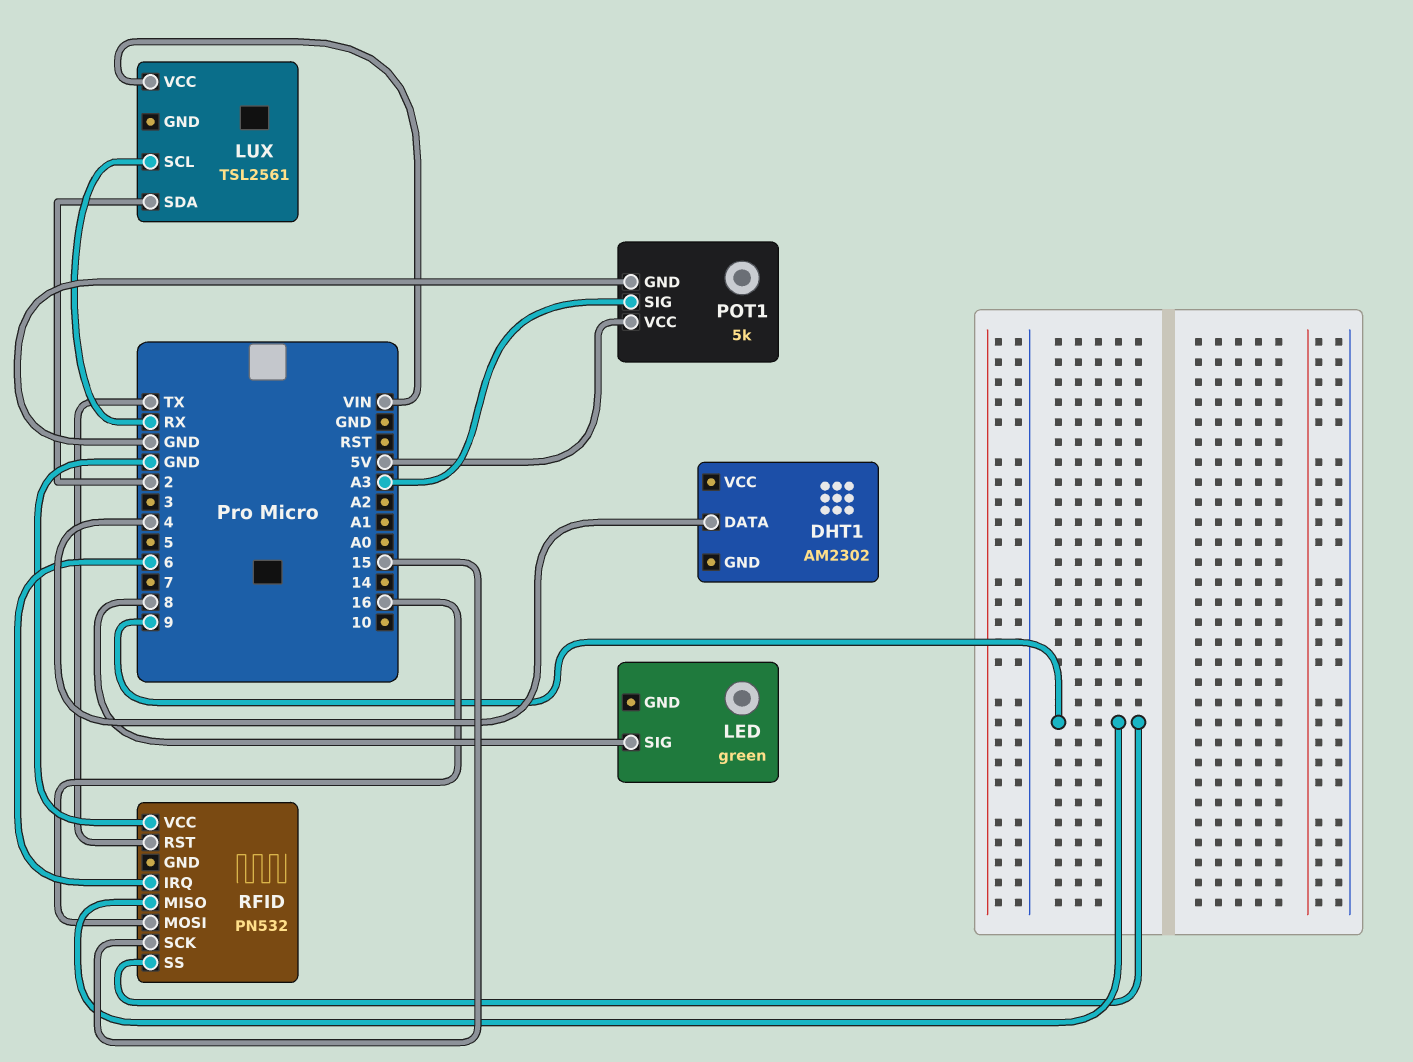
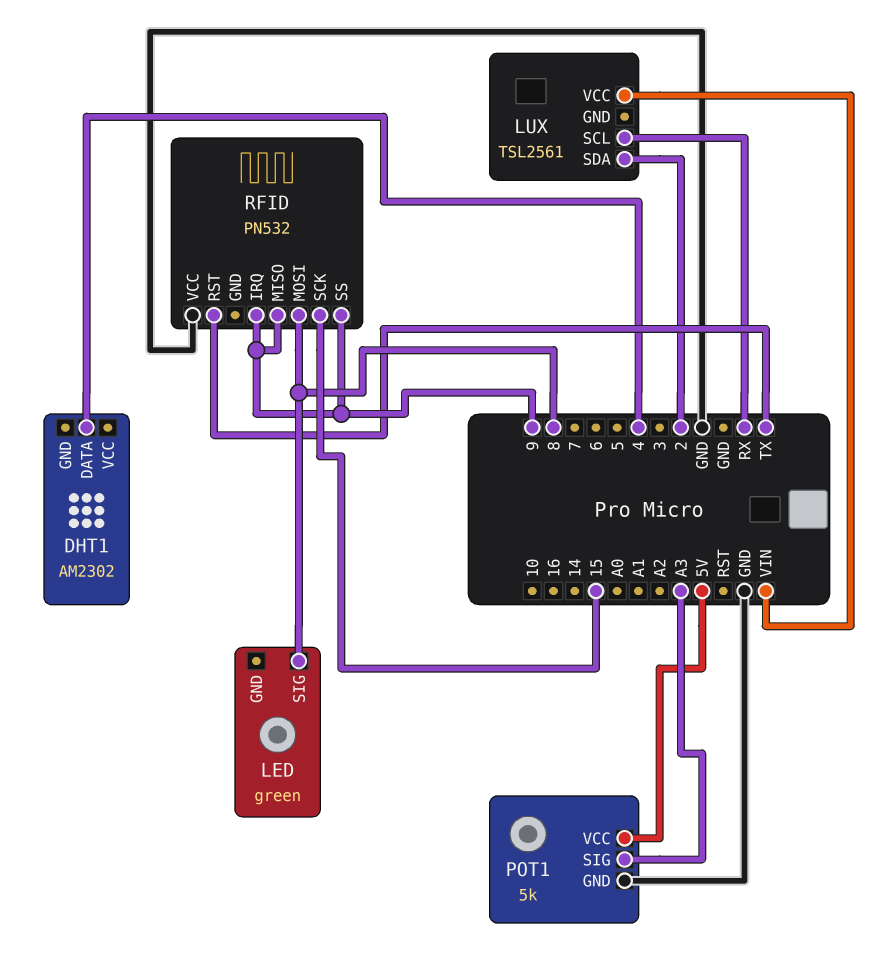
RFID pin IRQ: 6 -> 9
RFID pin MOSI: 16 -> 8

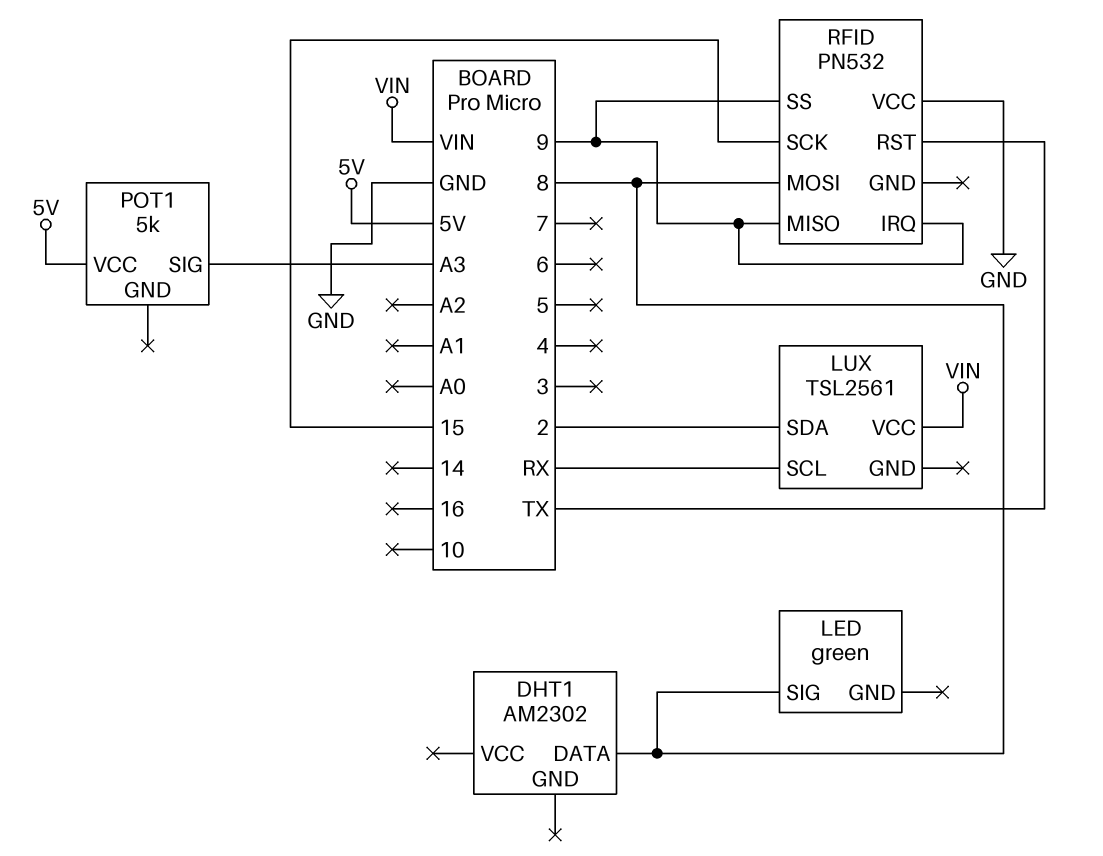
DHT1 pin DATA: 4 -> 8
POT1 pin GND: GND -> none

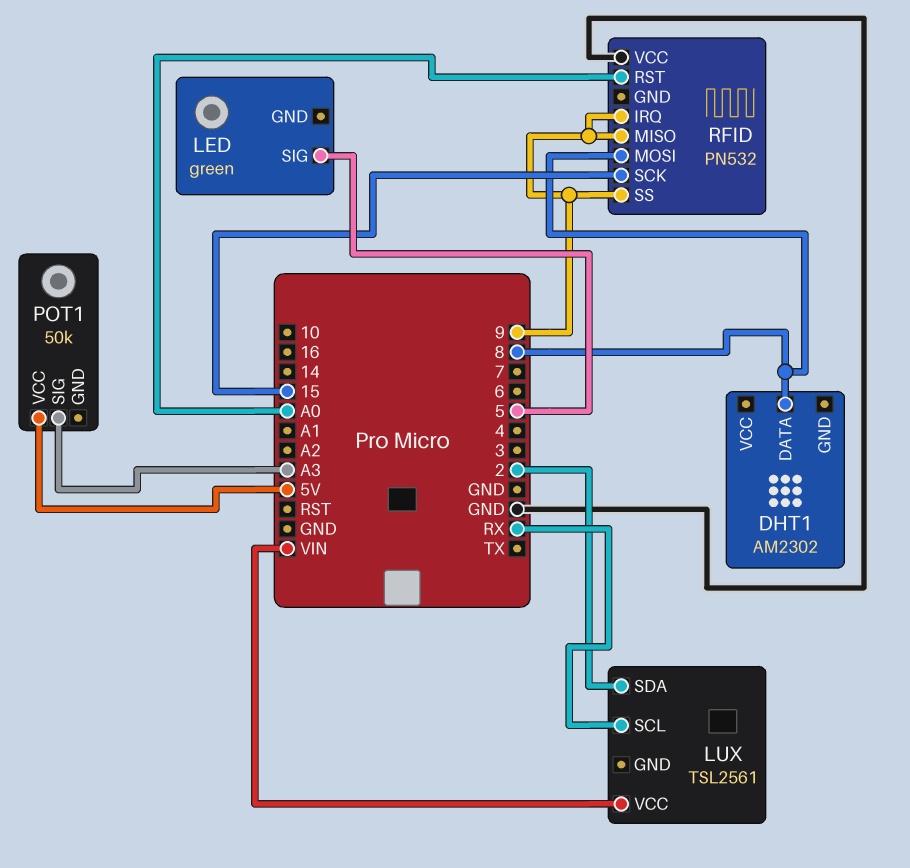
LED pin SIG: 8 -> 5
POT1: 5k -> 50k
RFID pin RST: TX -> A0

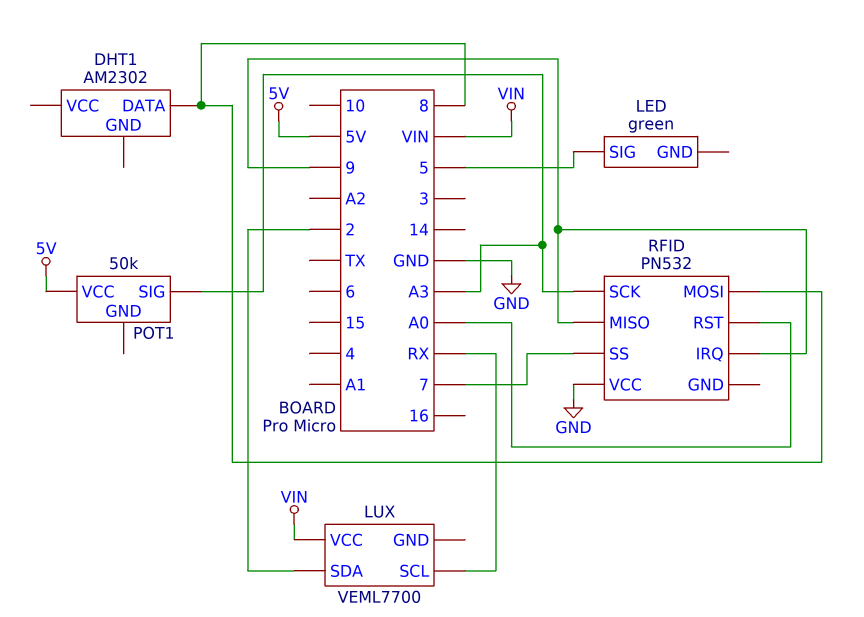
LUX: TSL2561 -> VEML7700
RFID pin SCK: 15 -> A3
RFID pin SS: 9 -> 7

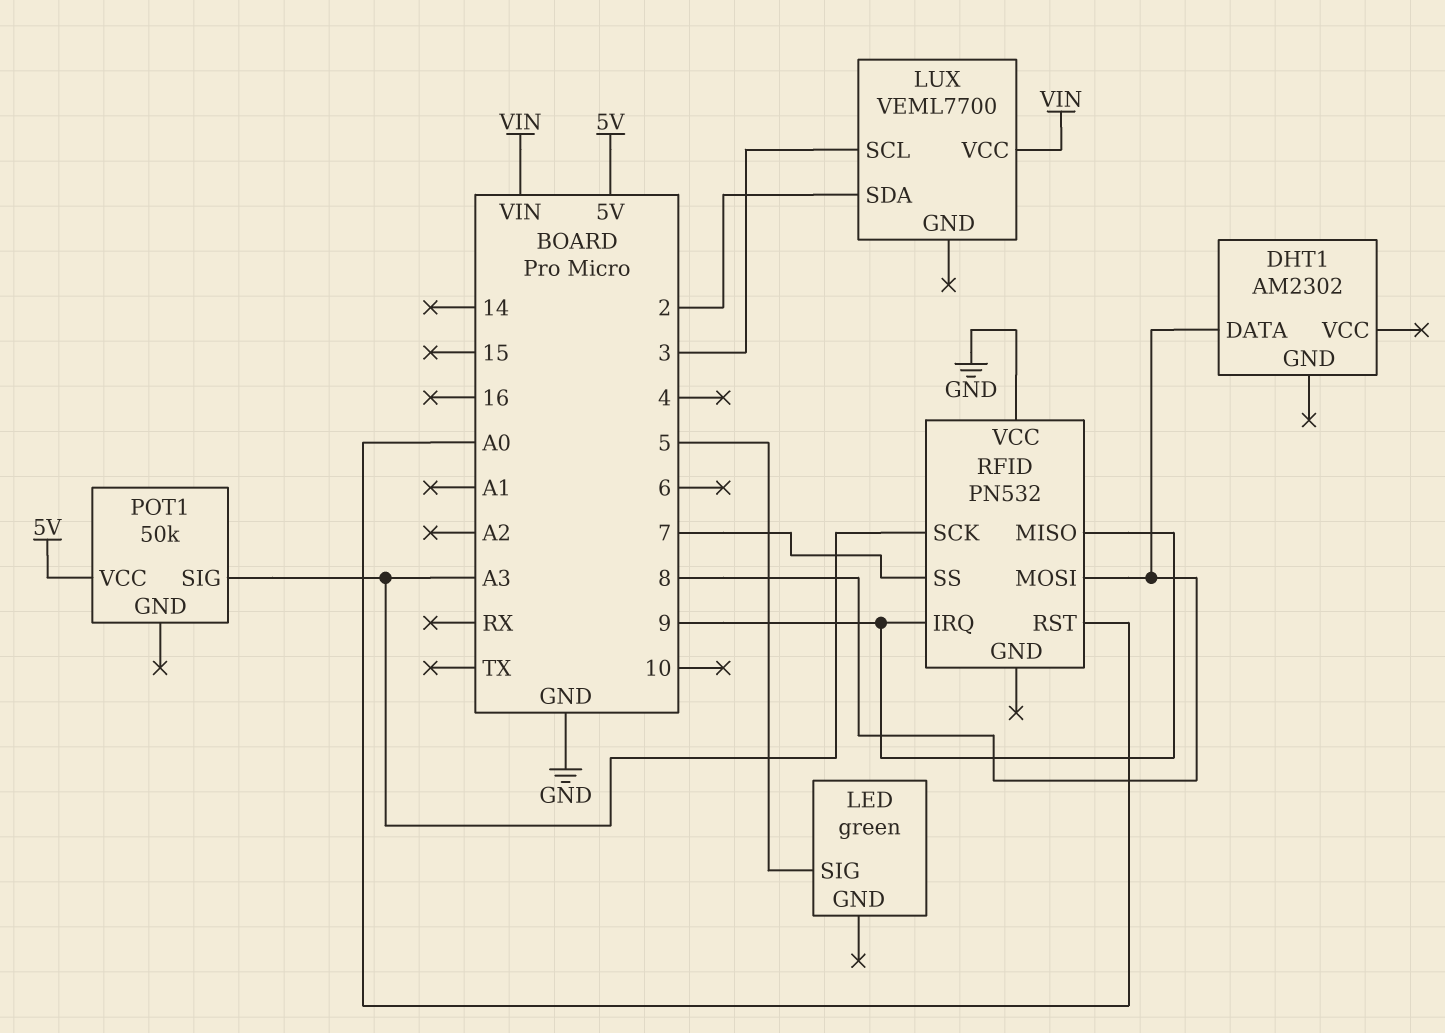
LUX pin SCL: RX -> 3

